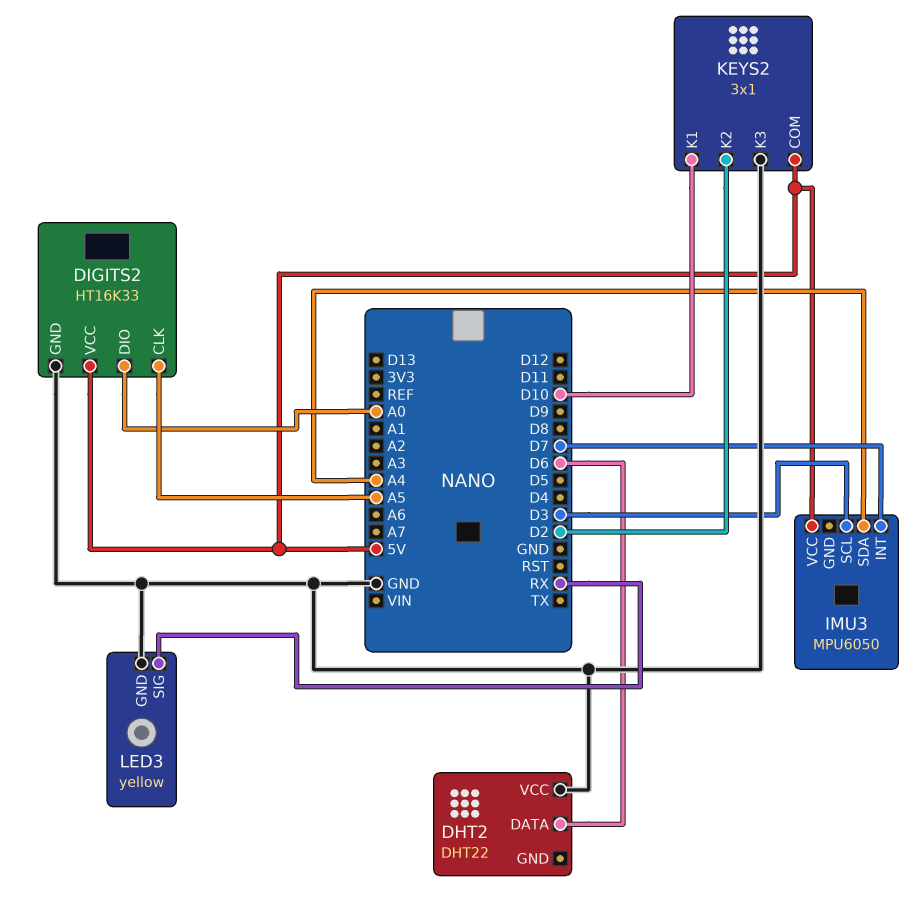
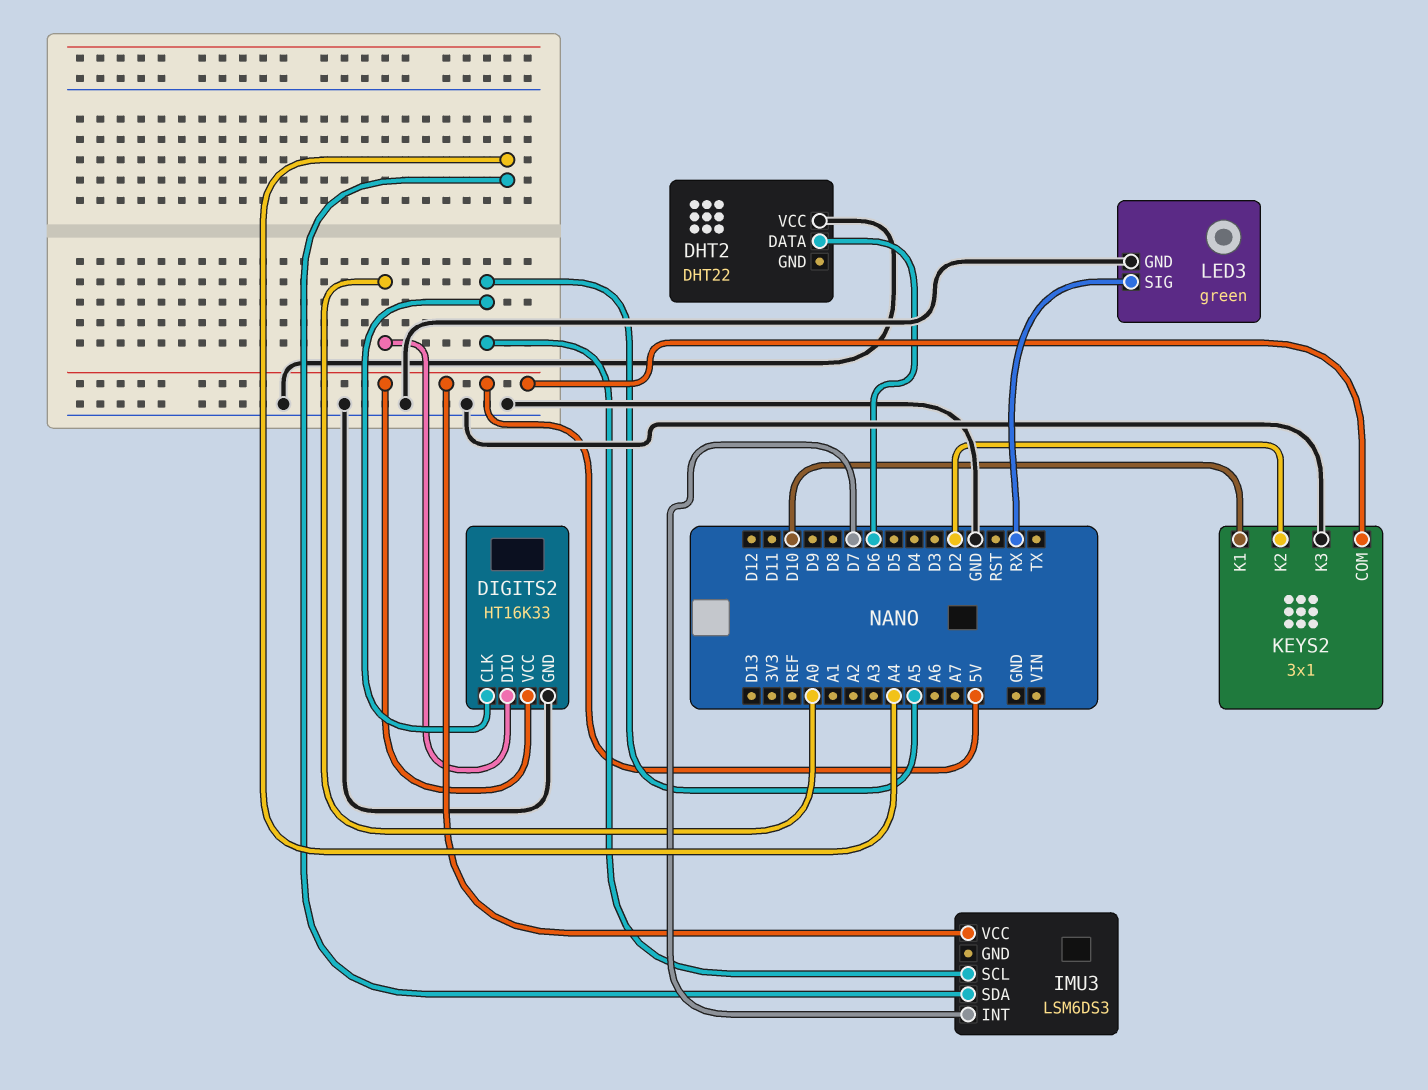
IMU3: MPU6050 -> LSM6DS3
IMU3 pin SCL: D3 -> A5
LED3: yellow -> green

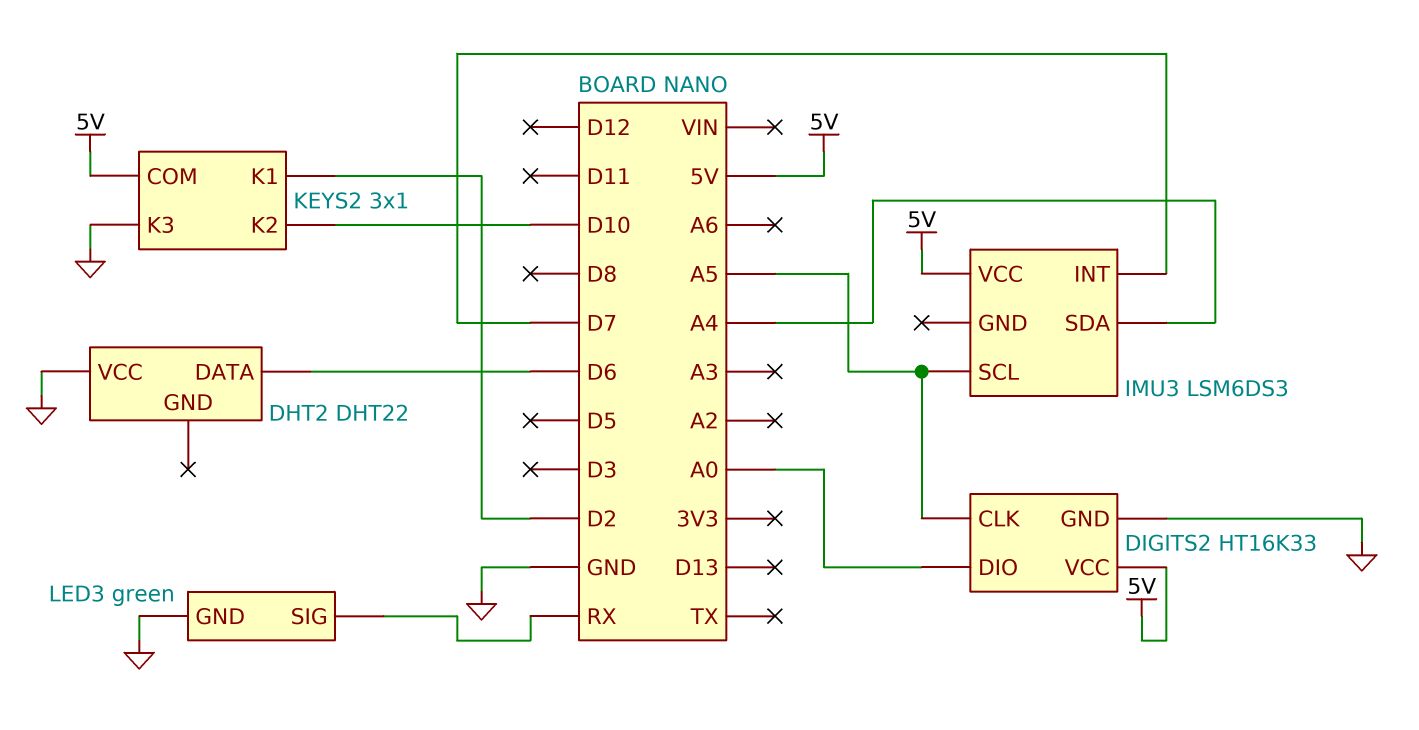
KEYS2 pin K1: D10 -> D2
KEYS2 pin K2: D2 -> D10

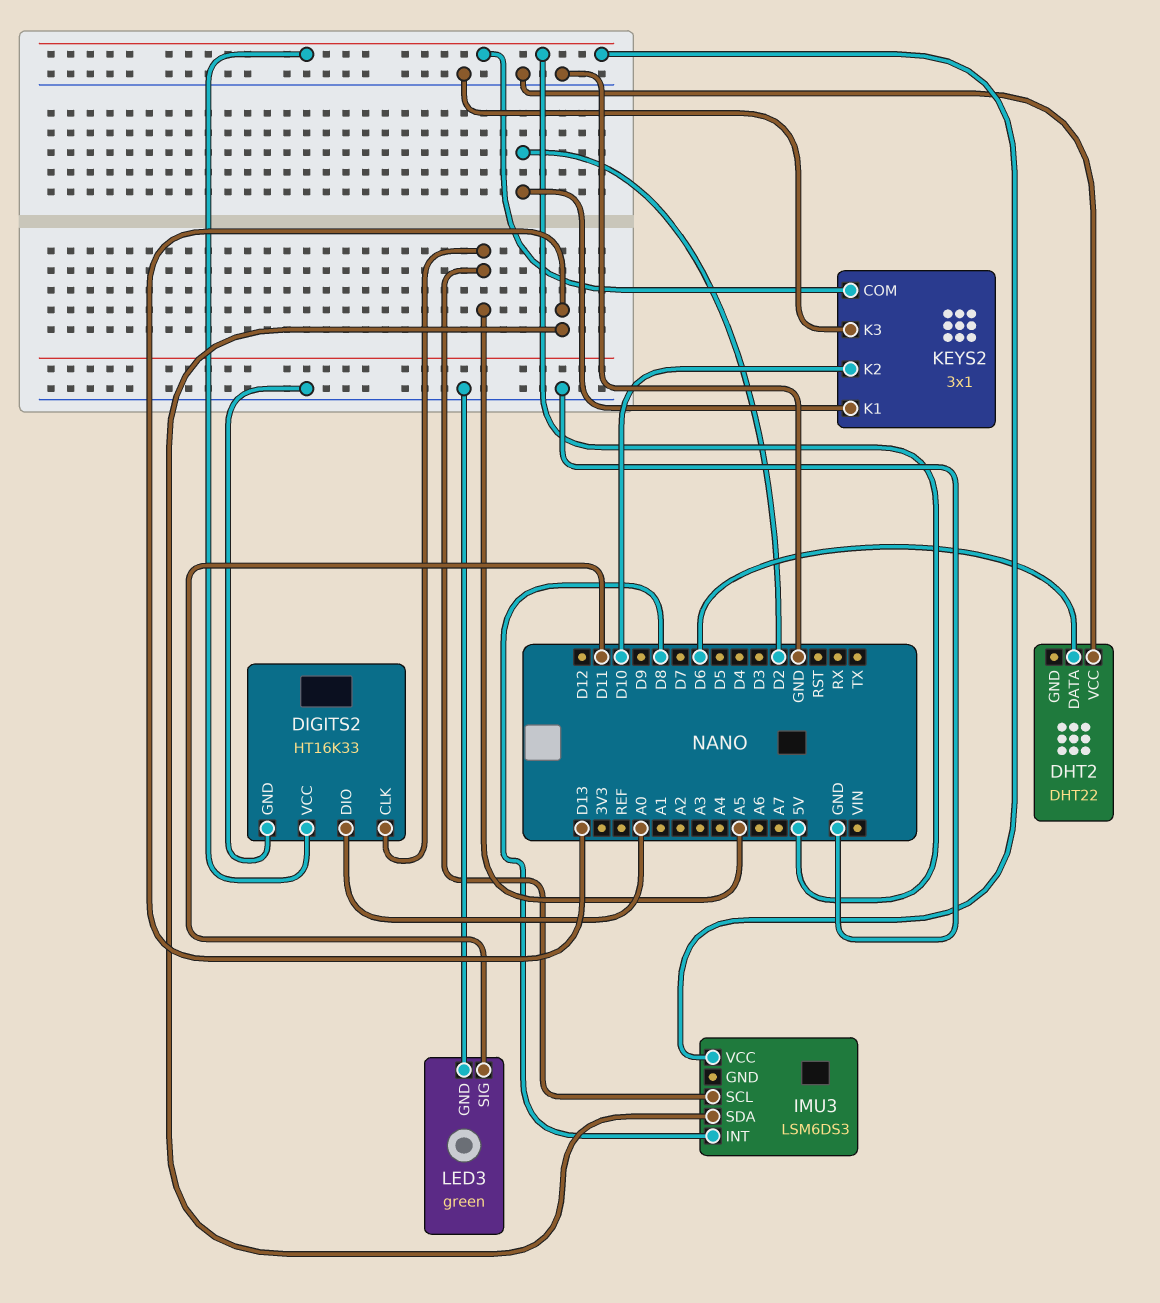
IMU3 pin INT: D7 -> D8
IMU3 pin SDA: A4 -> D13
LED3 pin SIG: RX -> D11

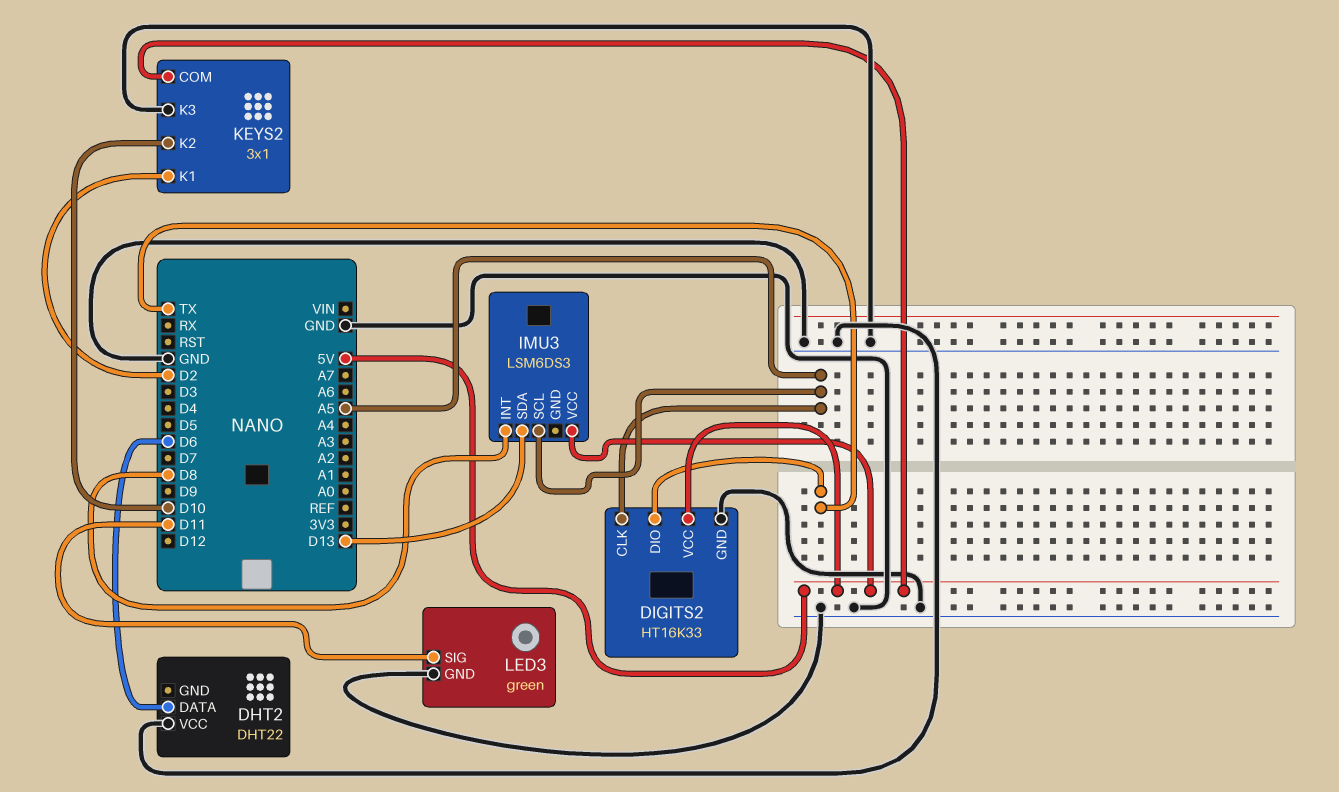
DIGITS2 pin DIO: A0 -> TX

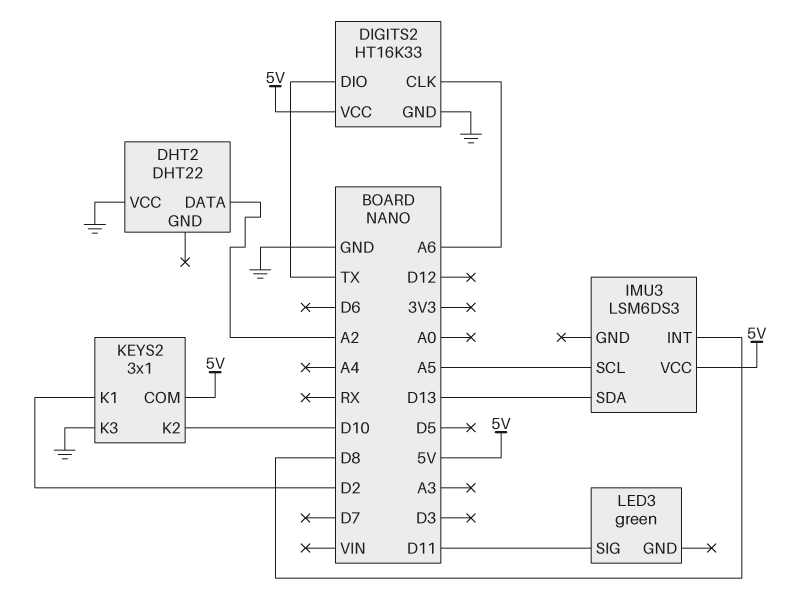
DHT2 pin DATA: D6 -> A2
DIGITS2 pin CLK: A5 -> A6
LED3 pin GND: GND -> none

